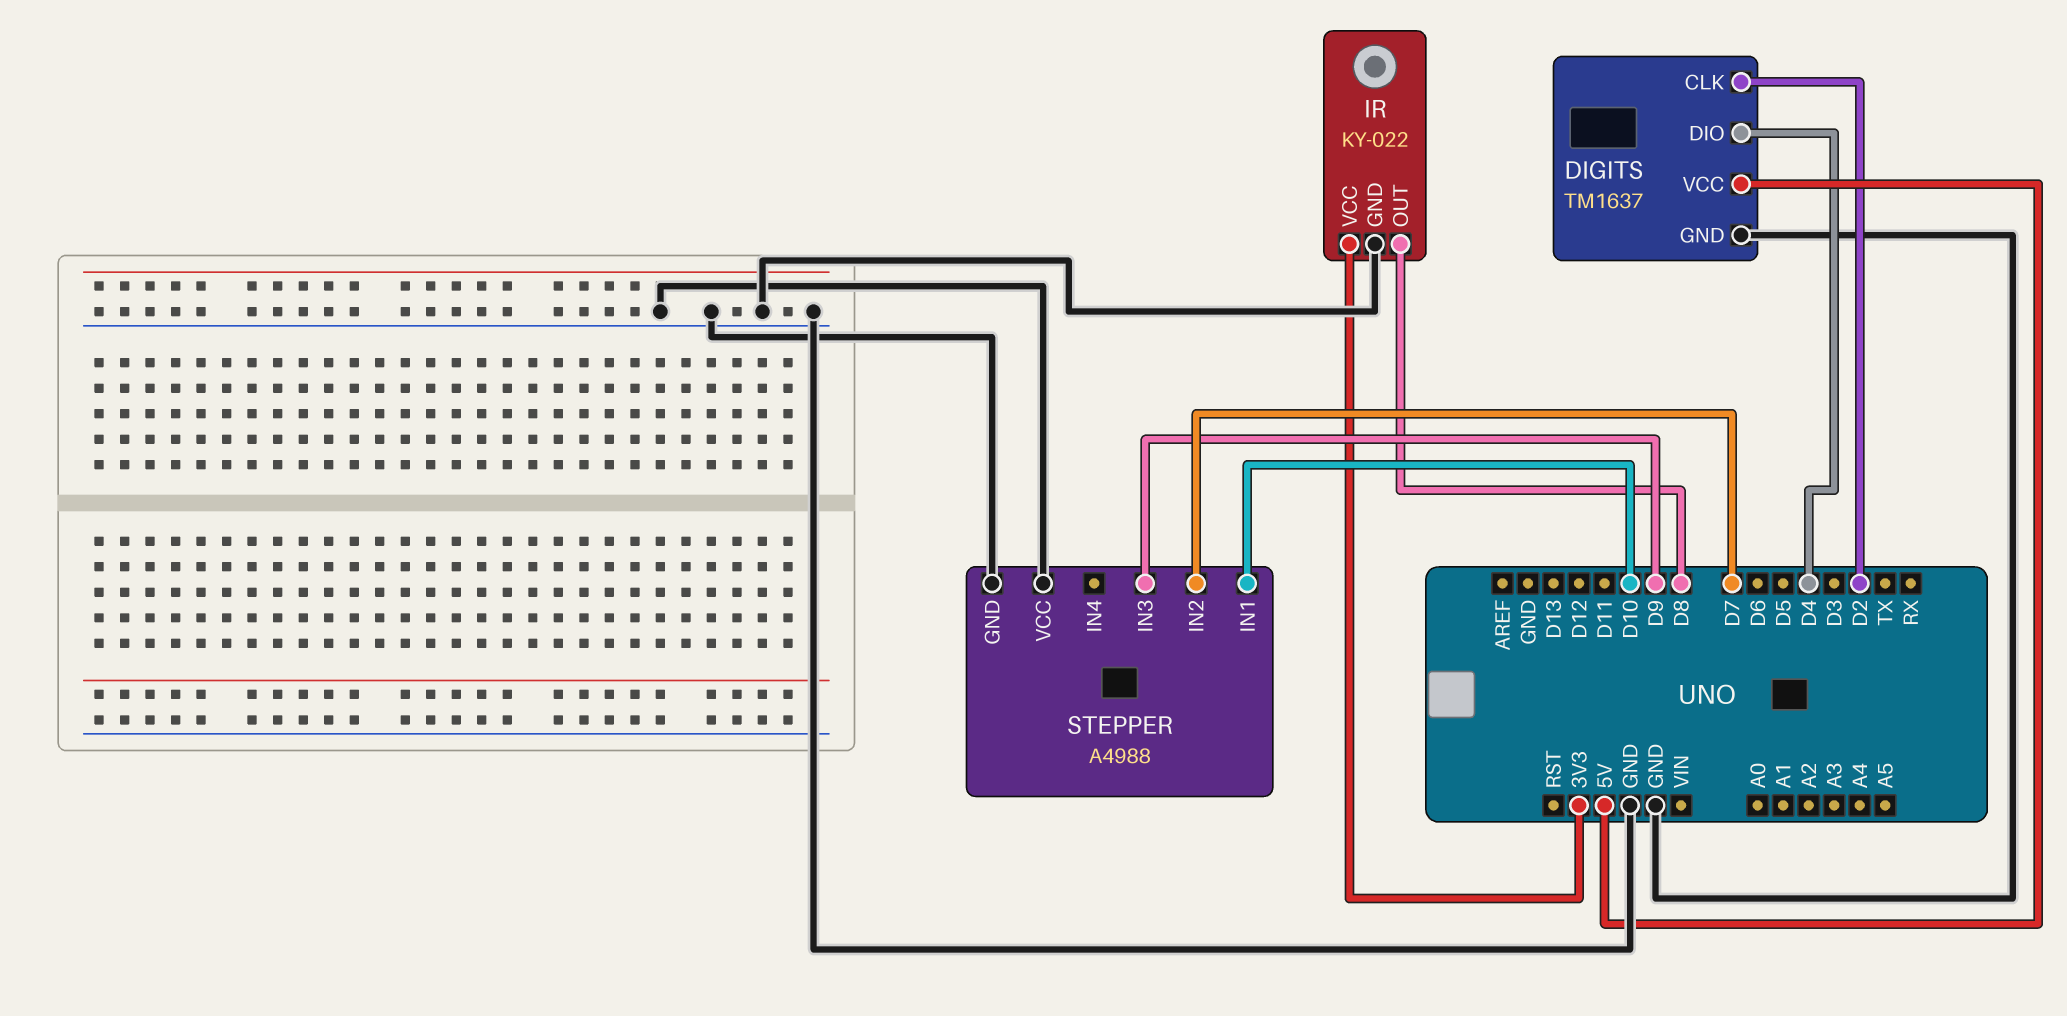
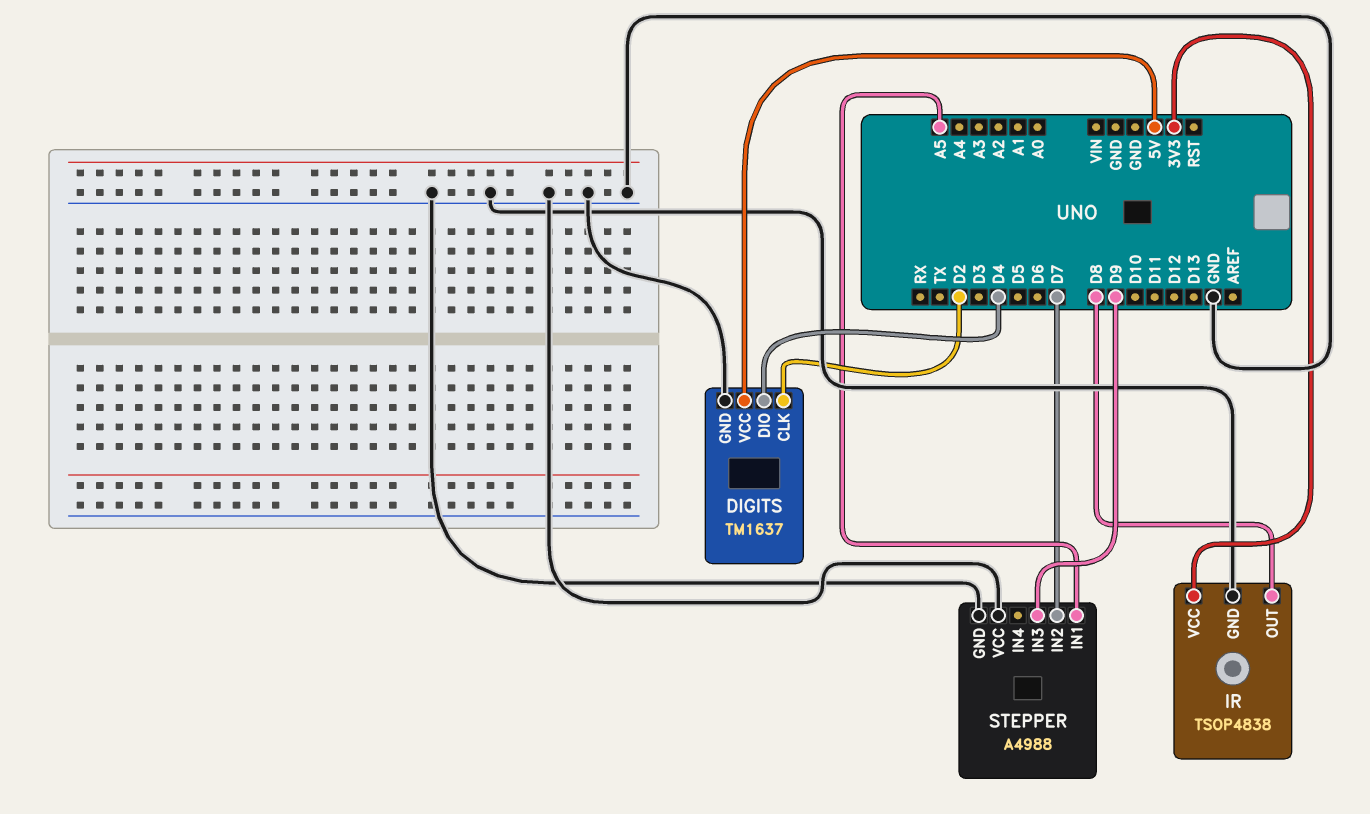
IR: KY-022 -> TSOP4838
STEPPER pin IN1: D10 -> A5

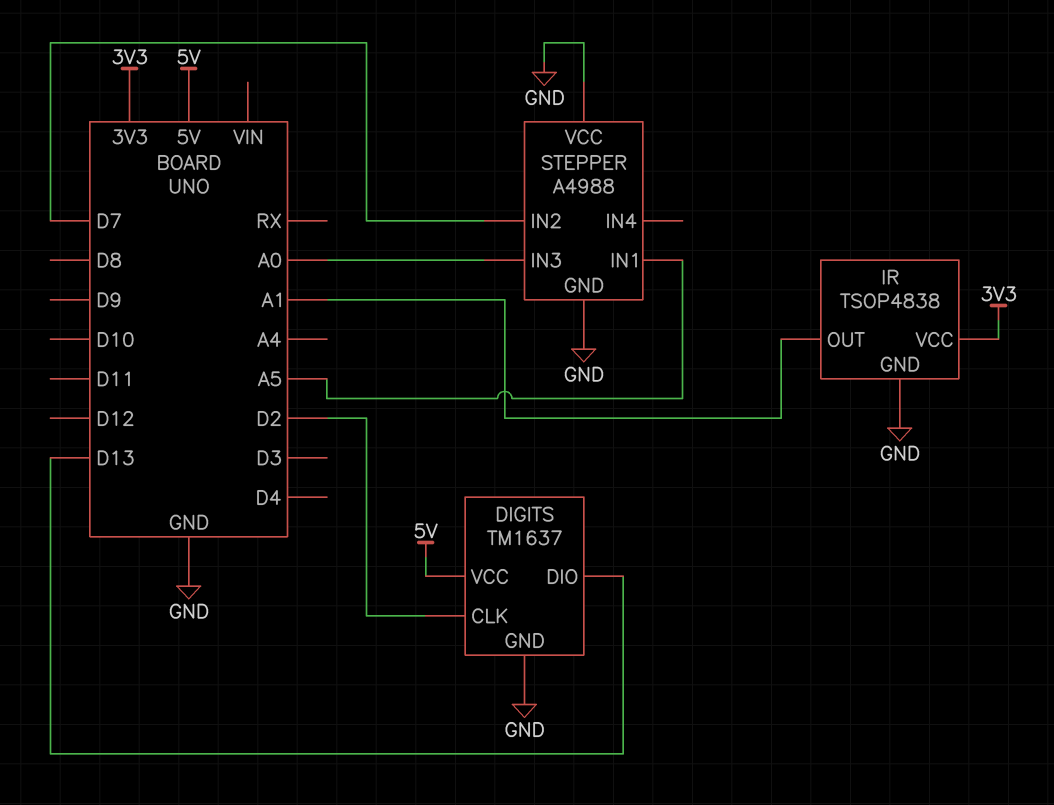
DIGITS pin DIO: D4 -> D13
IR pin OUT: D8 -> A1
STEPPER pin IN3: D9 -> A0

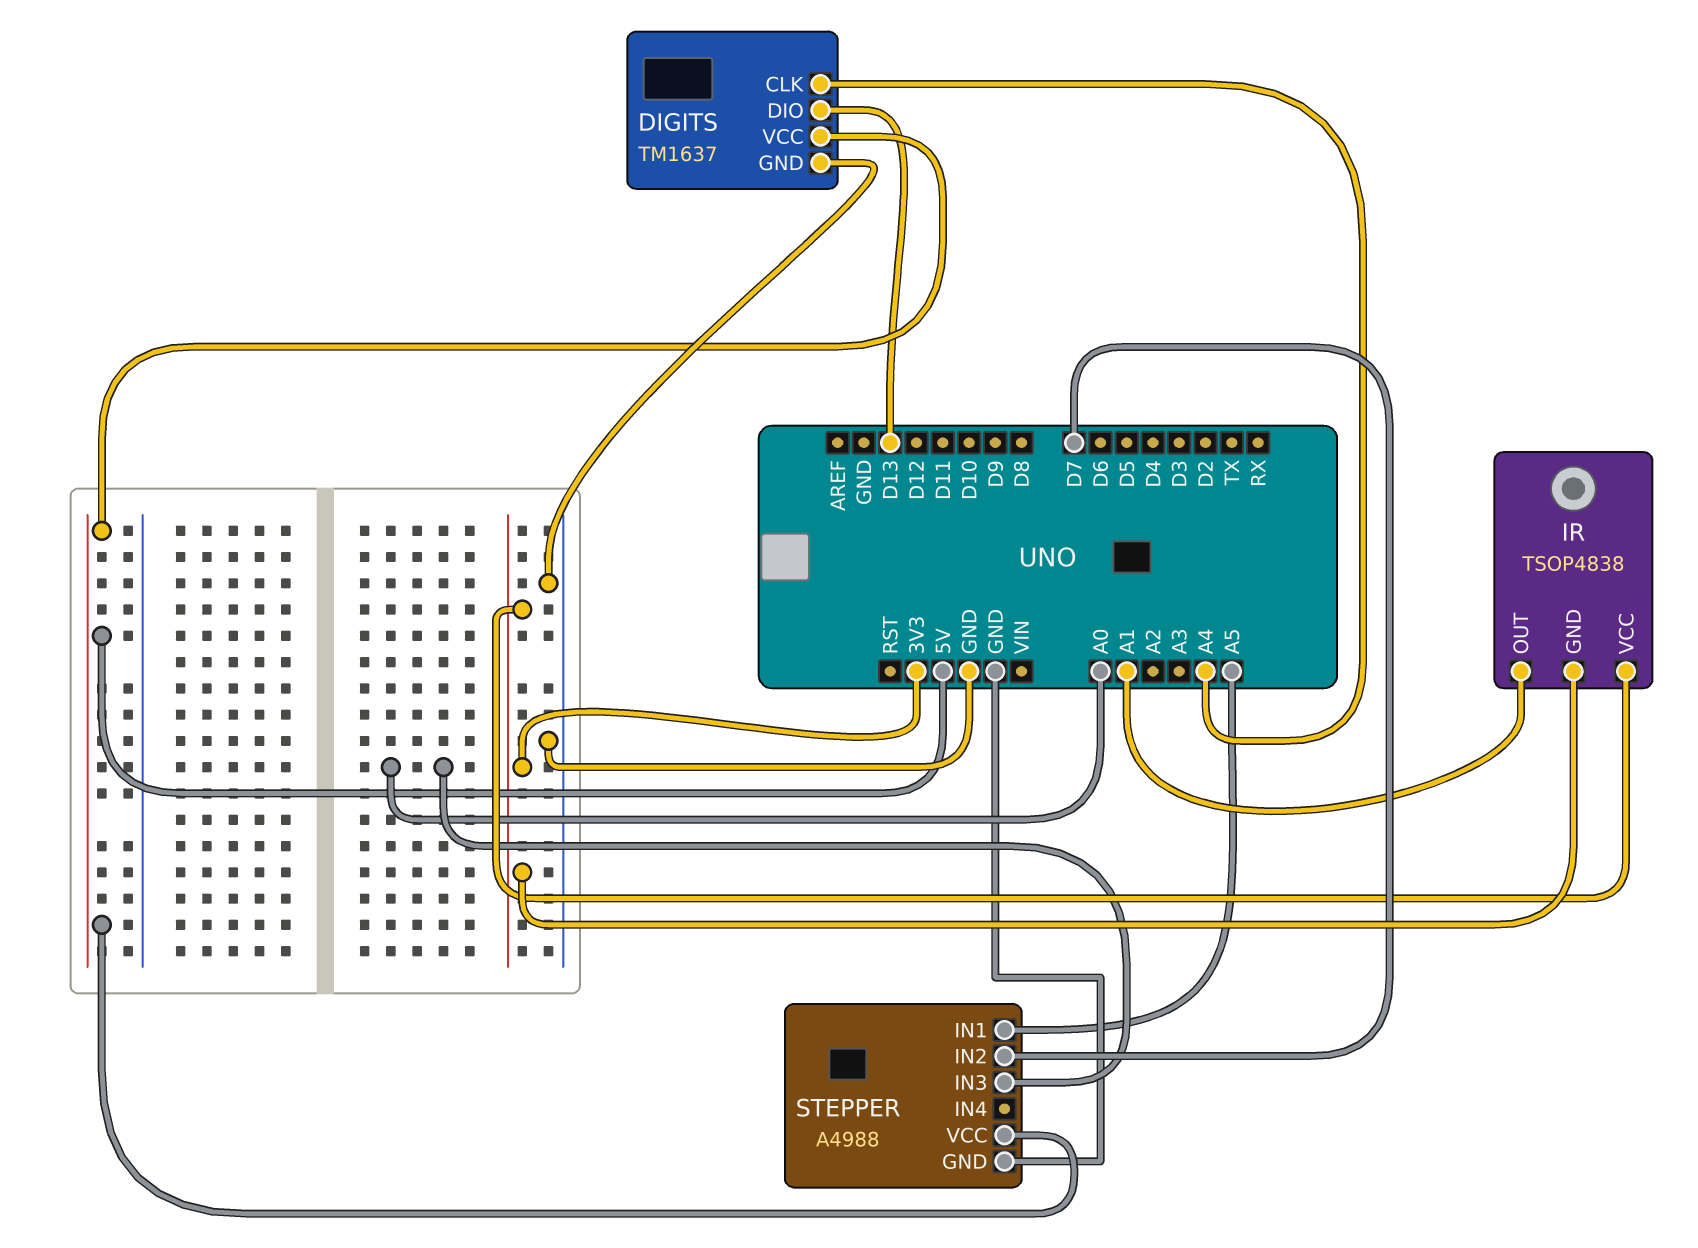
DIGITS pin CLK: D2 -> A4
IR pin GND: GND -> 3V3
STEPPER pin VCC: GND -> 5V

